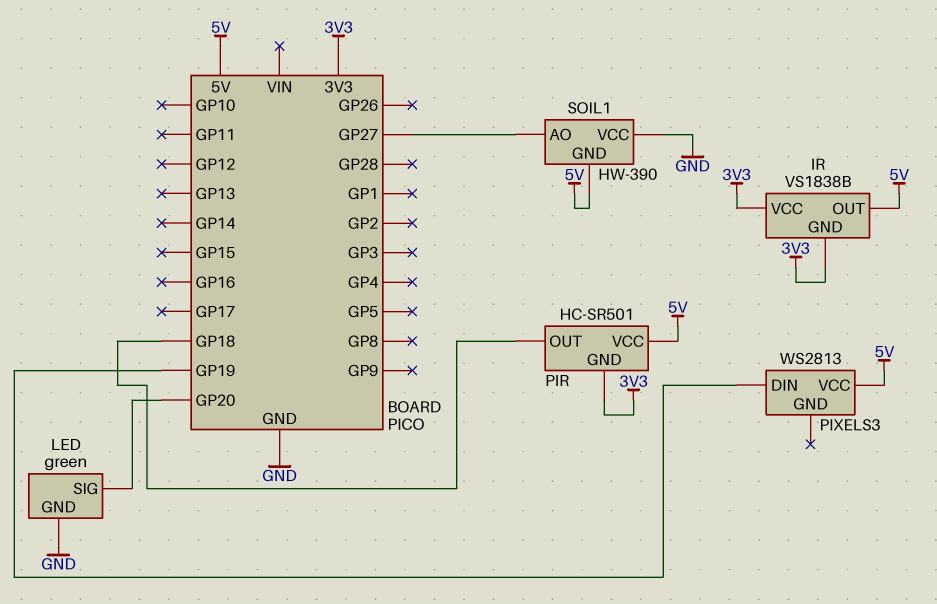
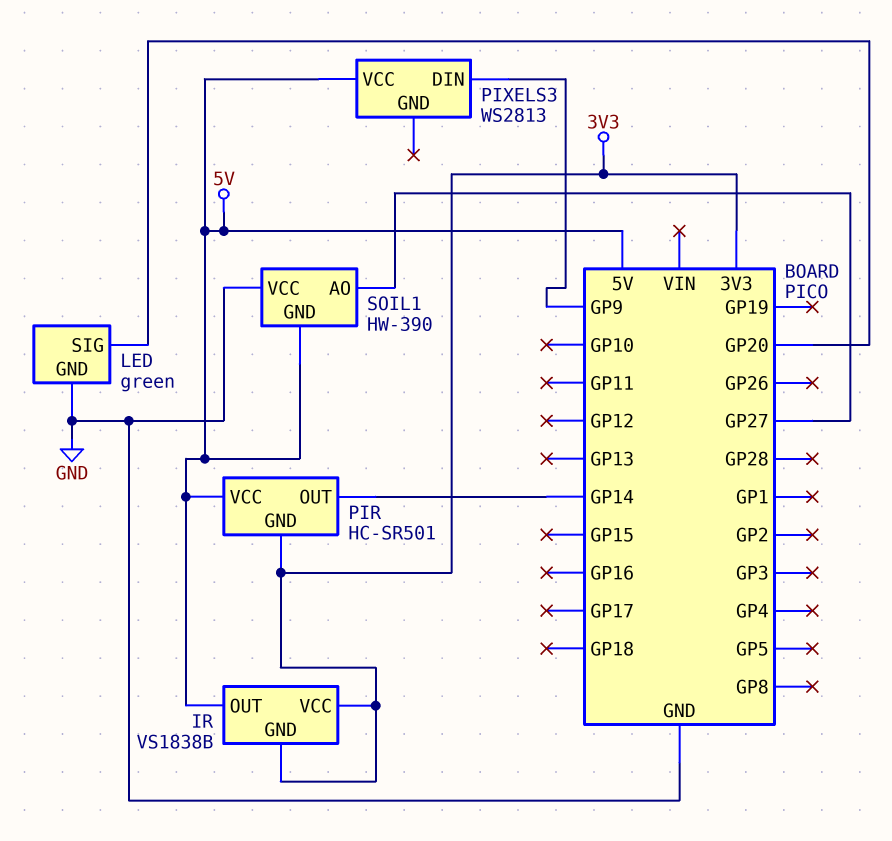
PIR pin OUT: GP18 -> GP14
PIXELS3 pin DIN: GP19 -> GP9

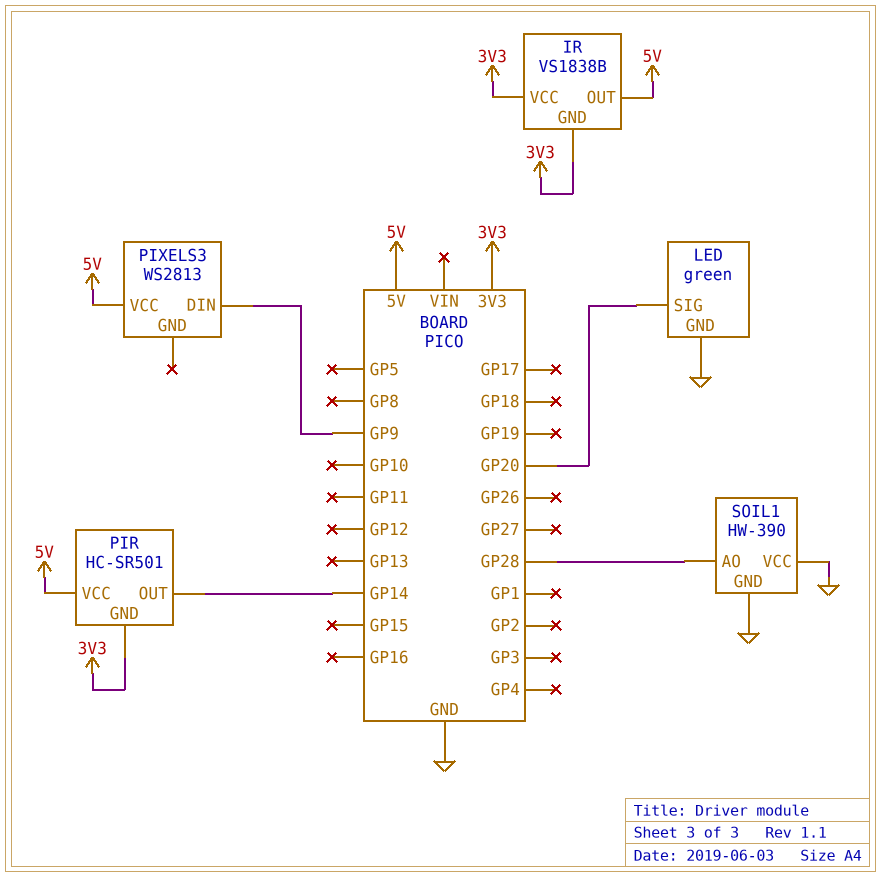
SOIL1 pin AO: GP27 -> GP28
SOIL1 pin GND: 5V -> GND

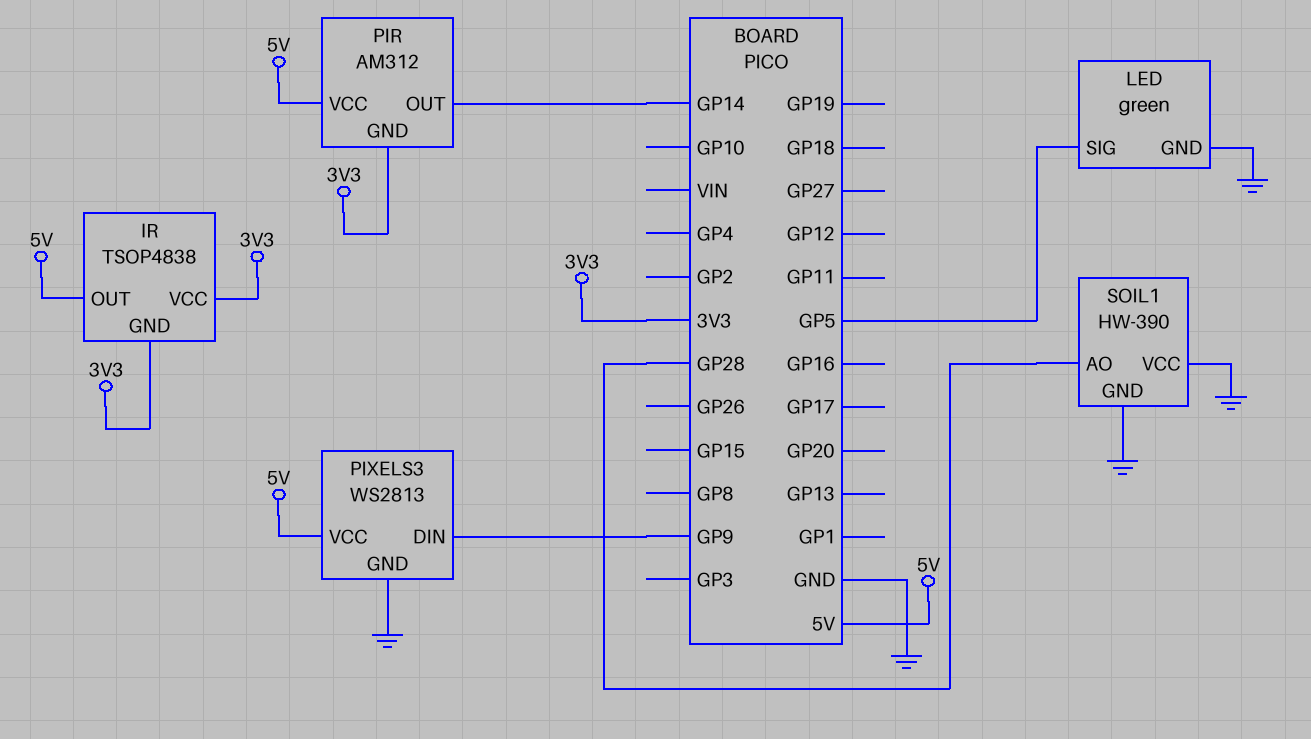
IR: VS1838B -> TSOP4838
LED pin SIG: GP20 -> GP5
PIR: HC-SR501 -> AM312
PIXELS3 pin GND: none -> GND

